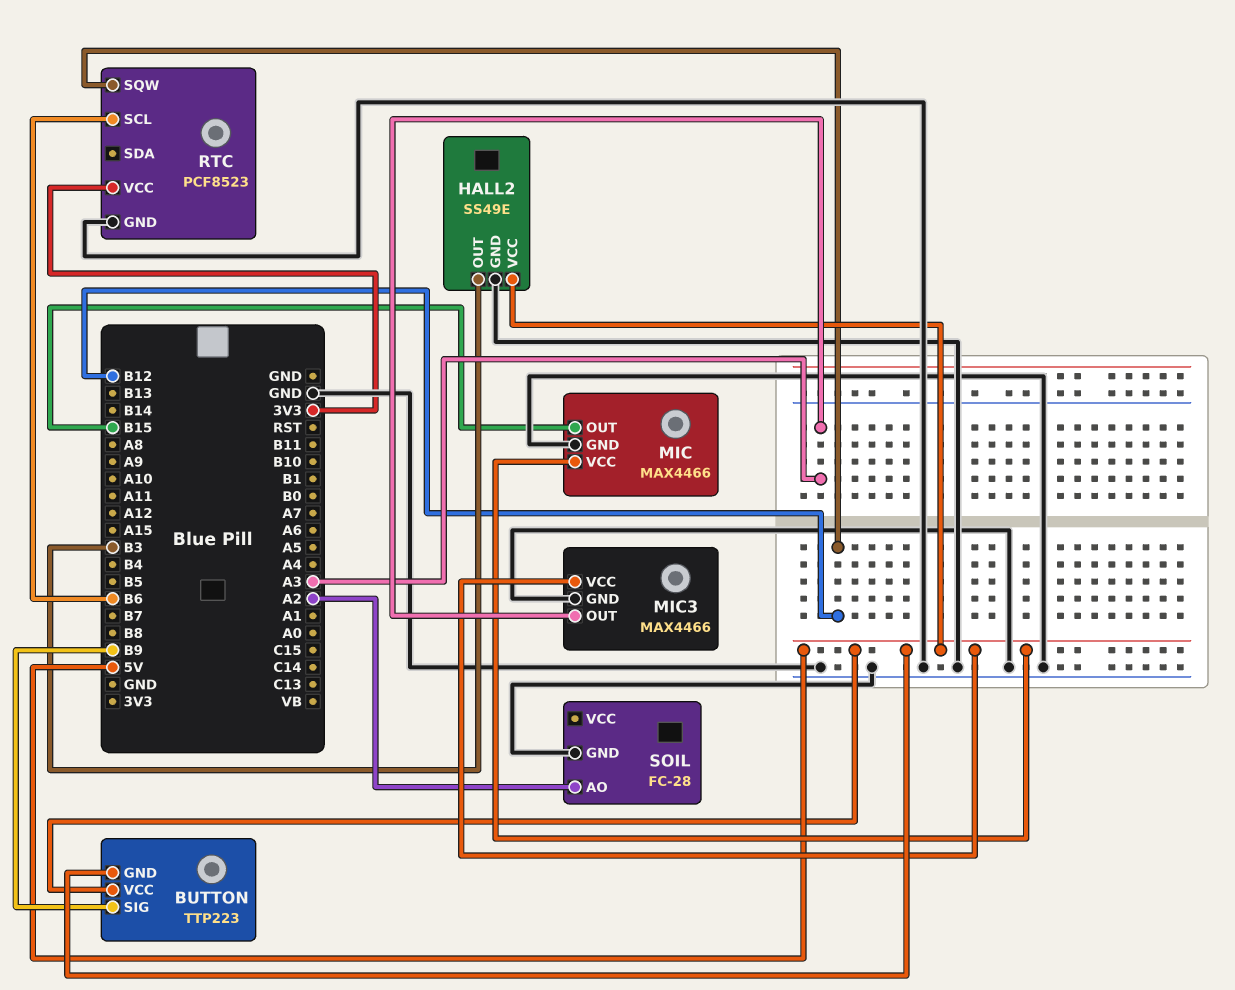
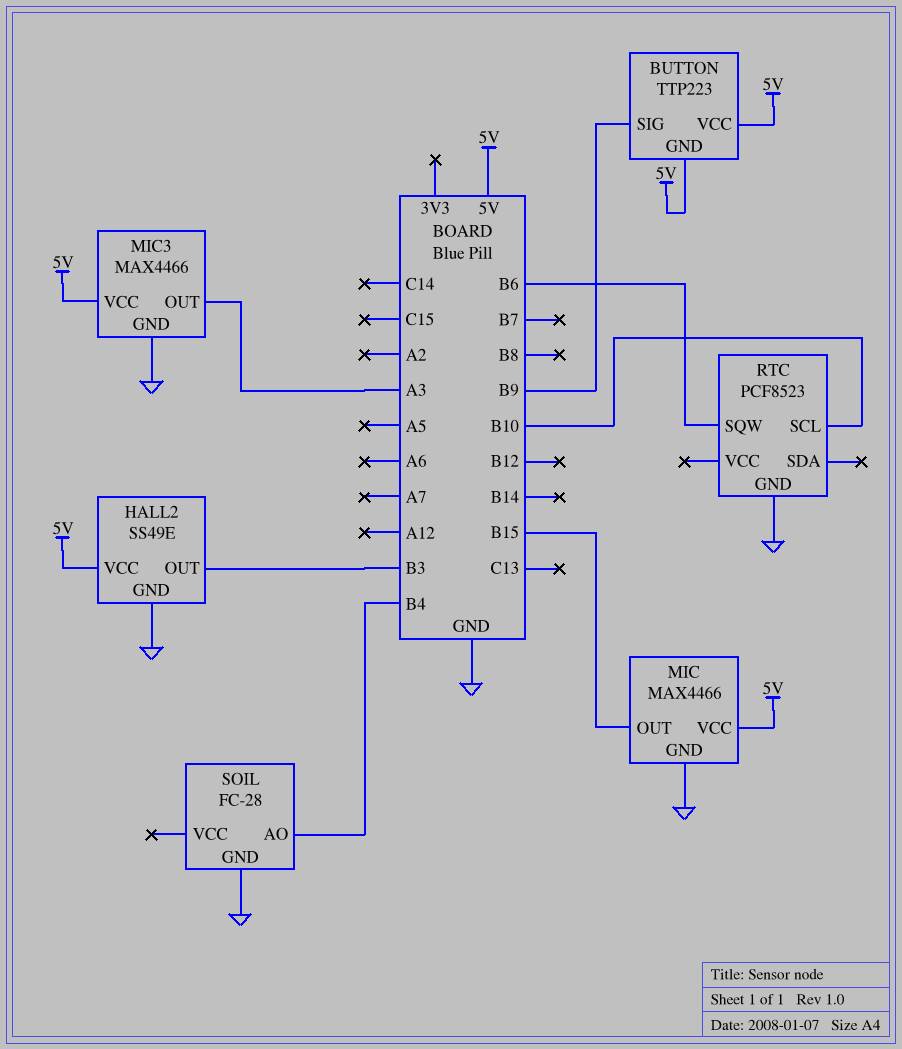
RTC pin SCL: B6 -> B10
RTC pin SQW: B12 -> B6
RTC pin VCC: 3V3 -> none
SOIL pin AO: A2 -> B4

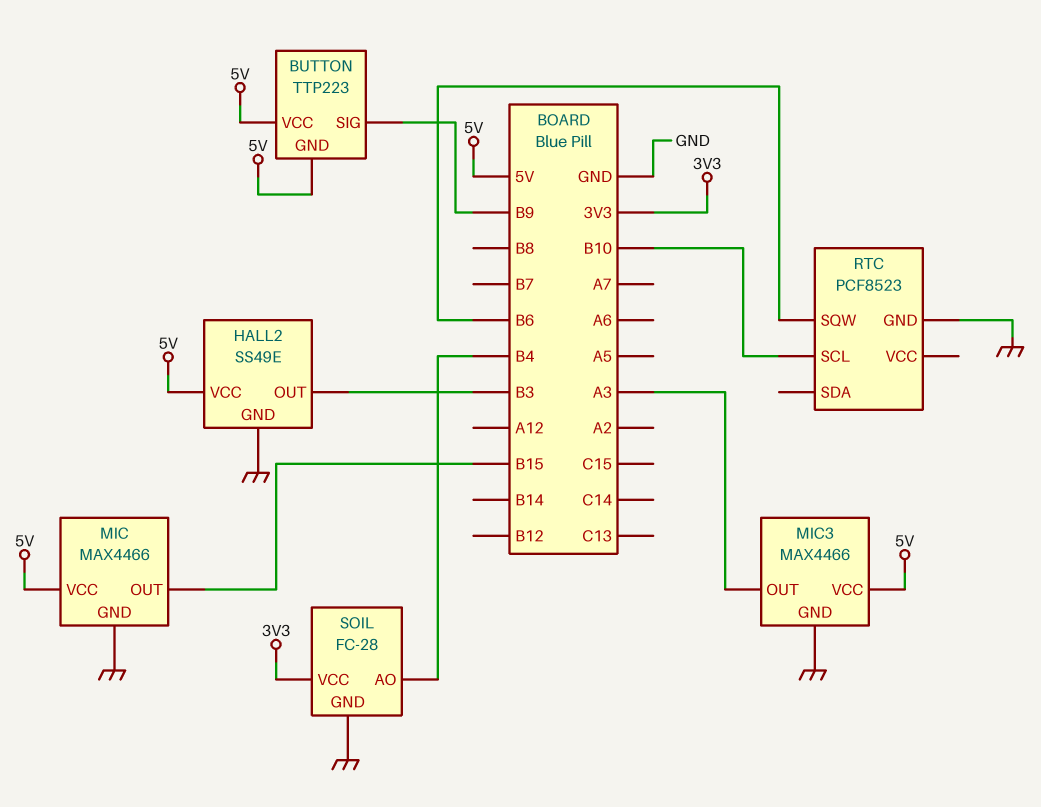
SOIL pin VCC: none -> 3V3

